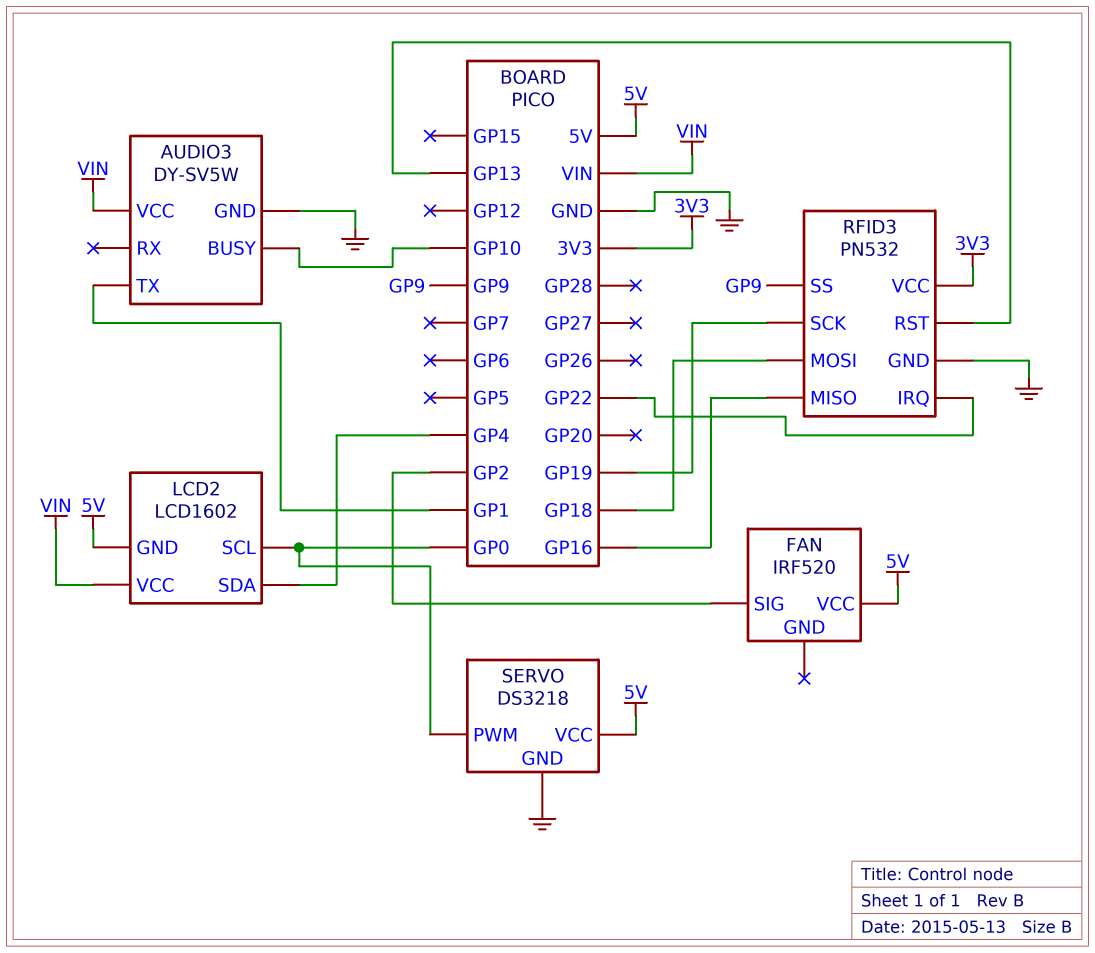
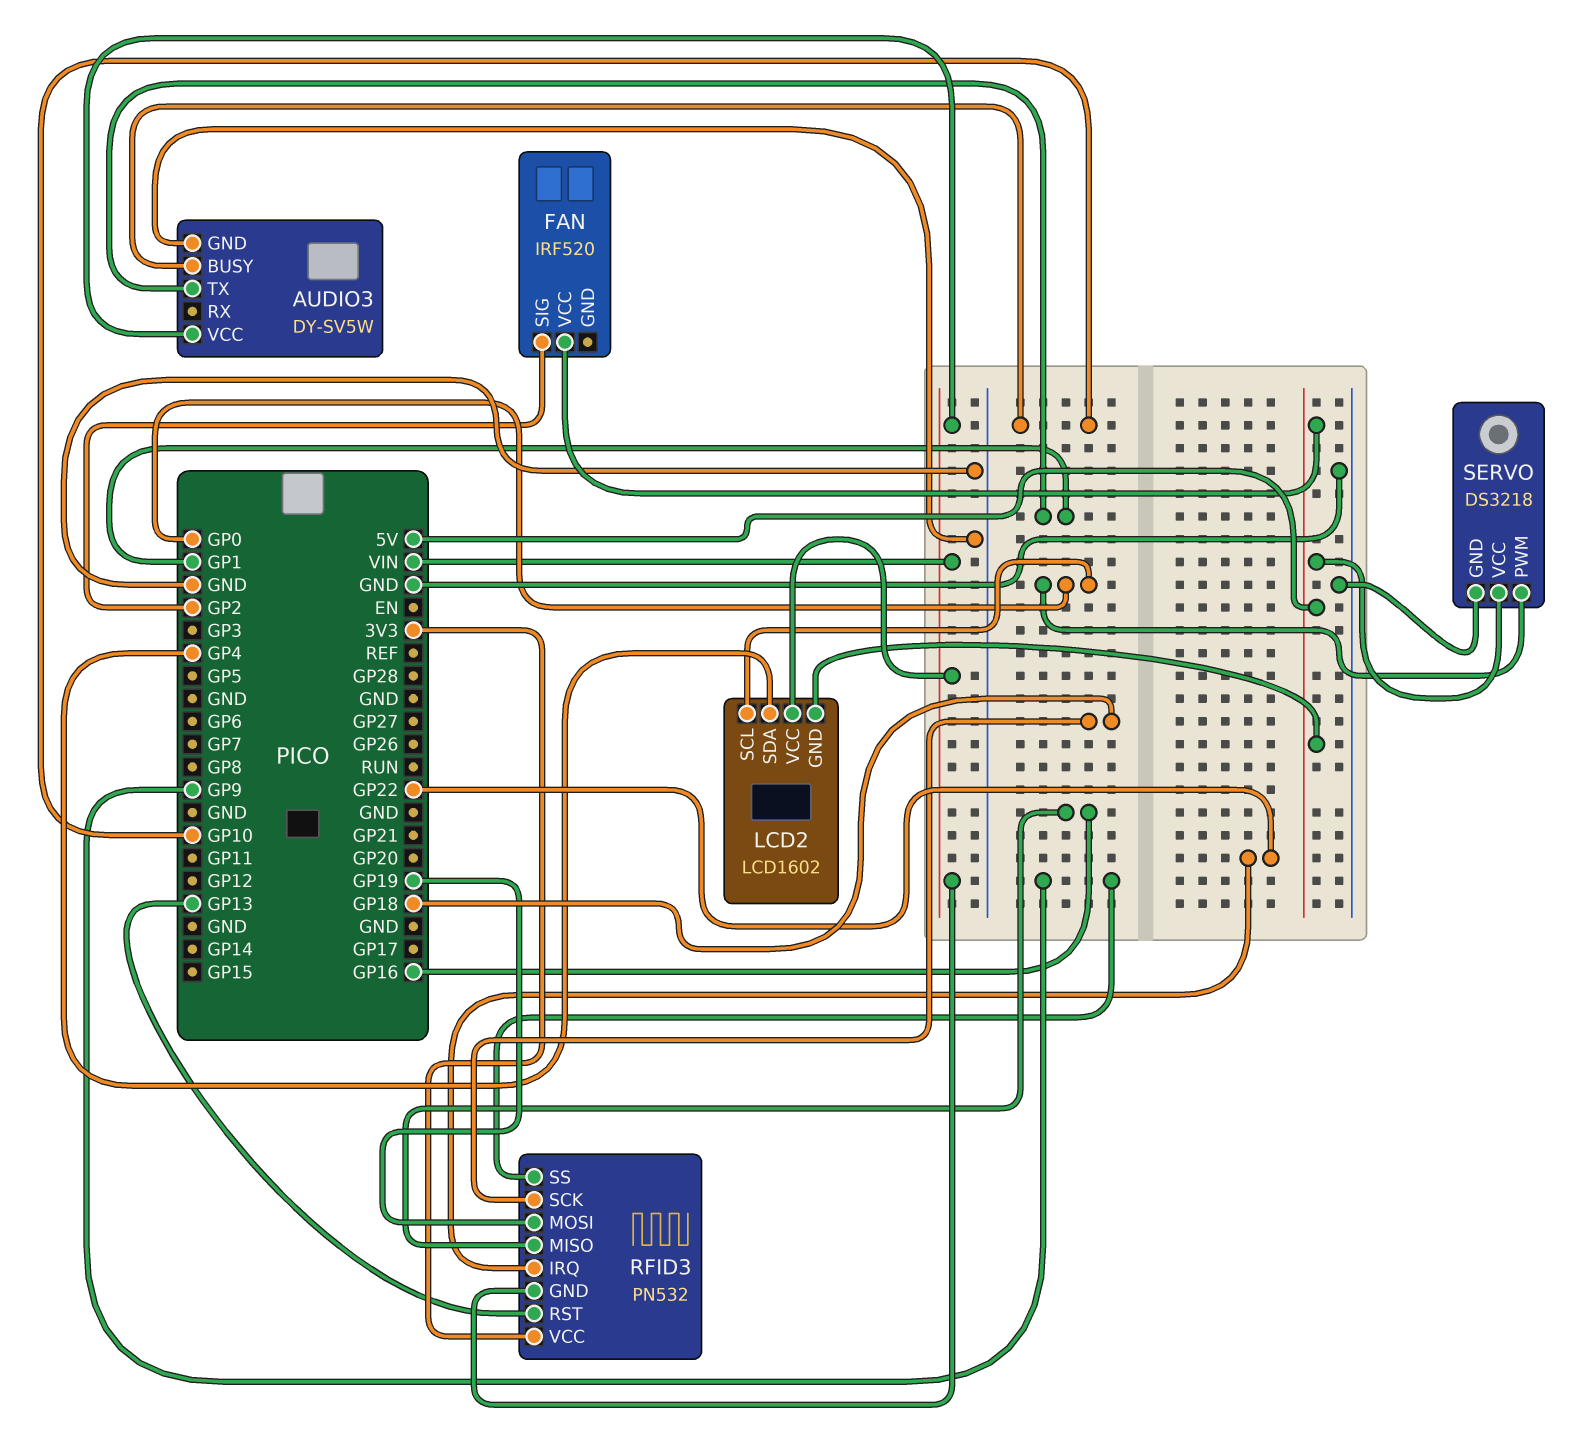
RFID3 pin GND: GND -> VIN
RFID3 pin MOSI: GP18 -> GP19
RFID3 pin SCK: GP19 -> GP18

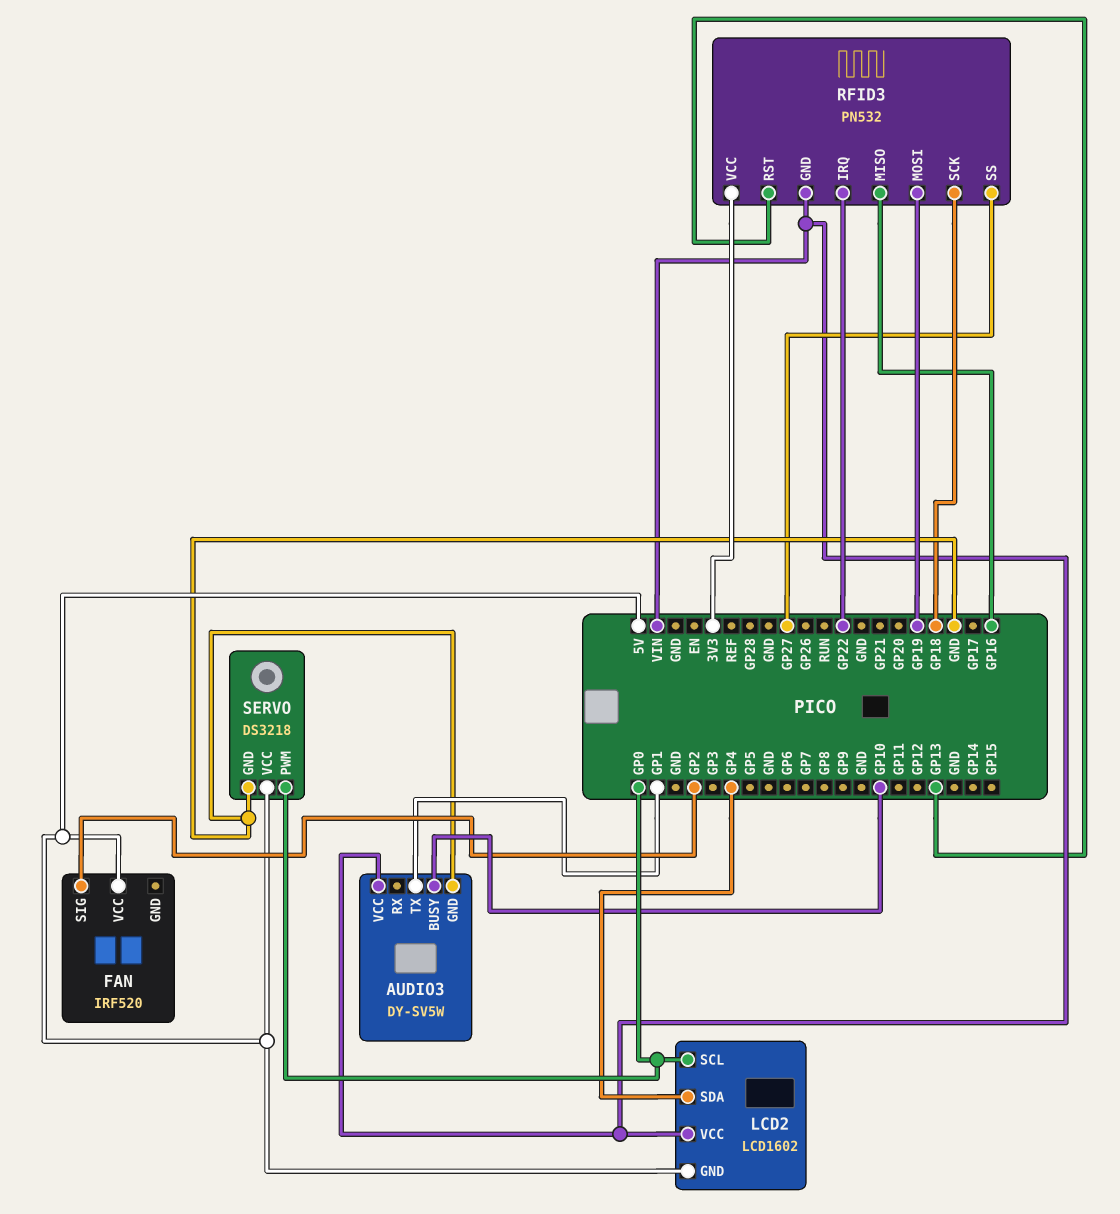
RFID3 pin SS: GP9 -> GP27

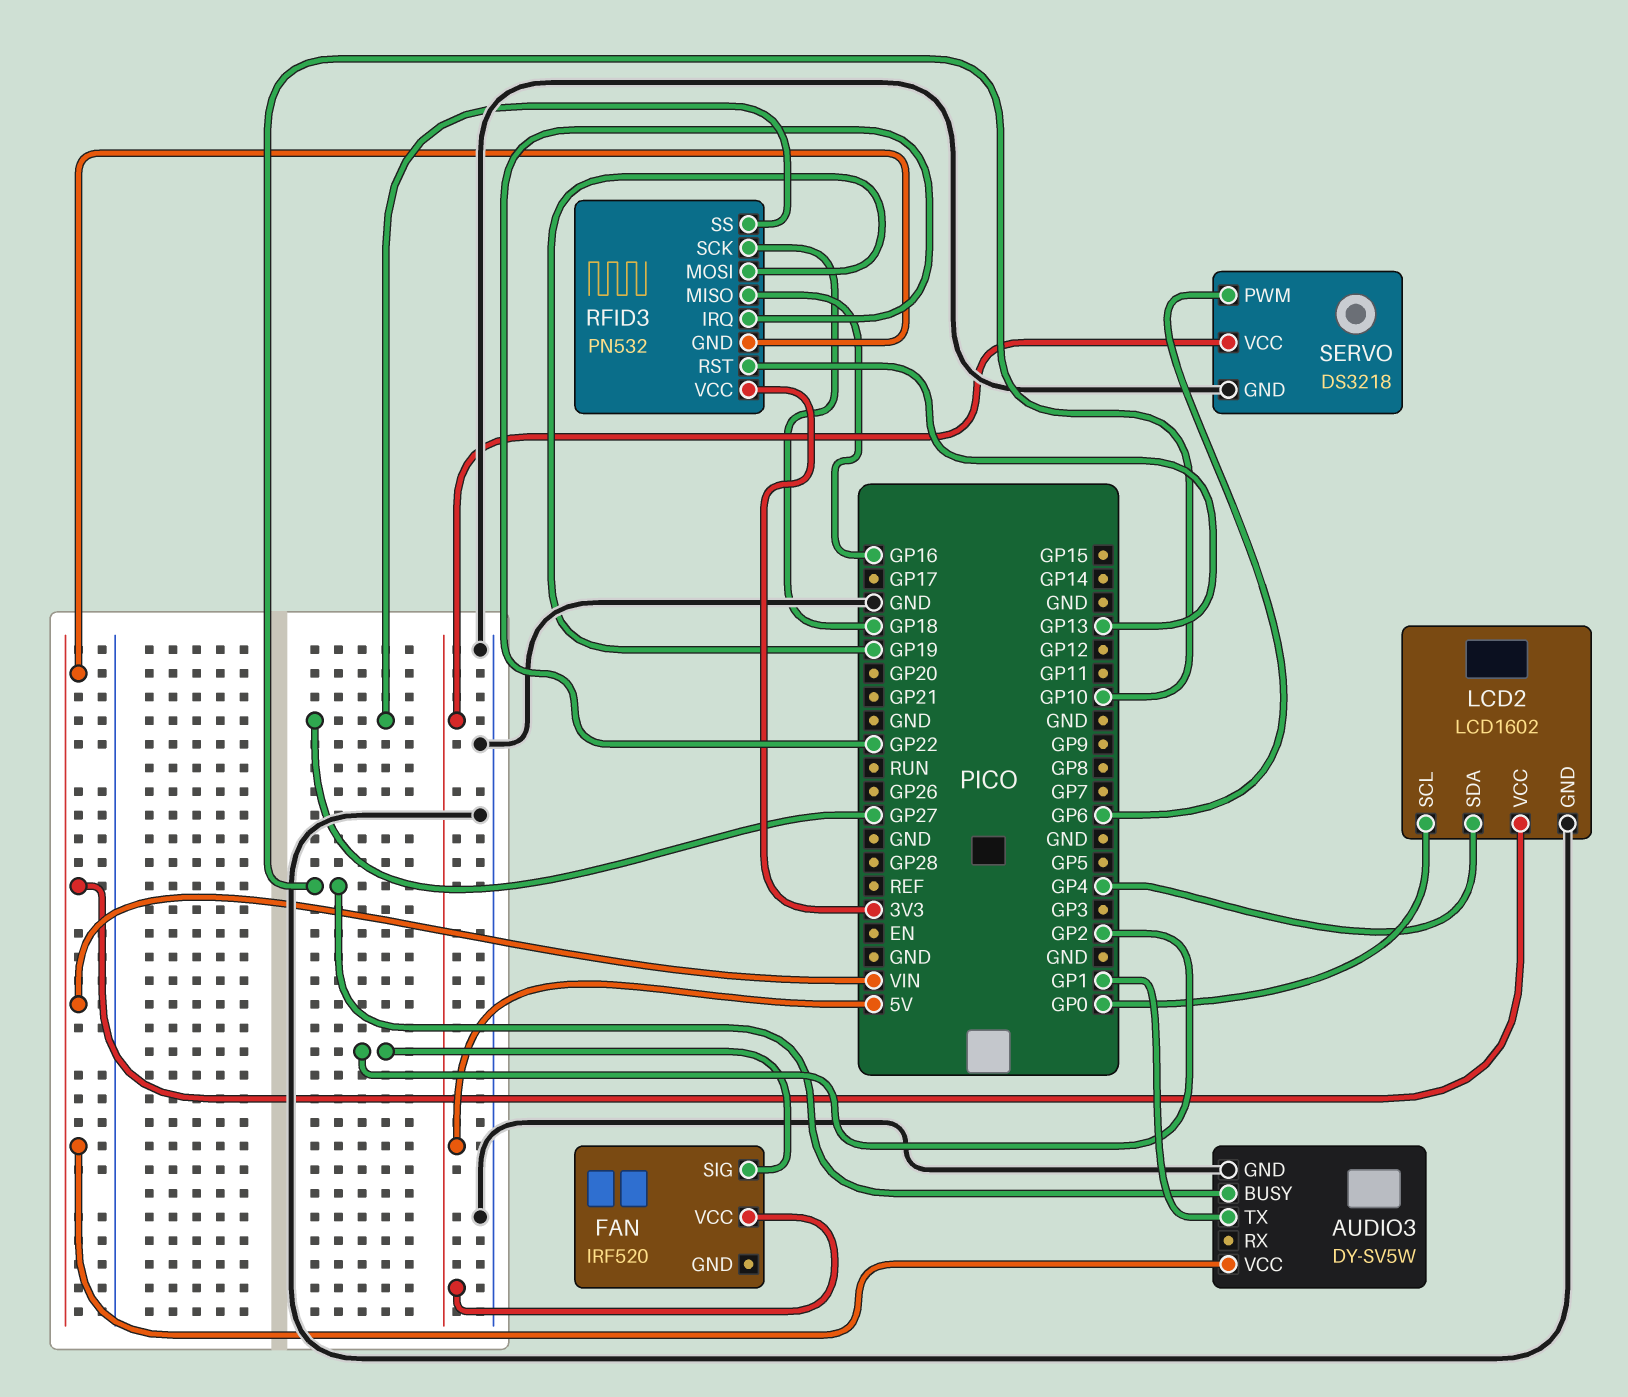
LCD2 pin GND: 5V -> GND
SERVO pin PWM: GP0 -> GP6

